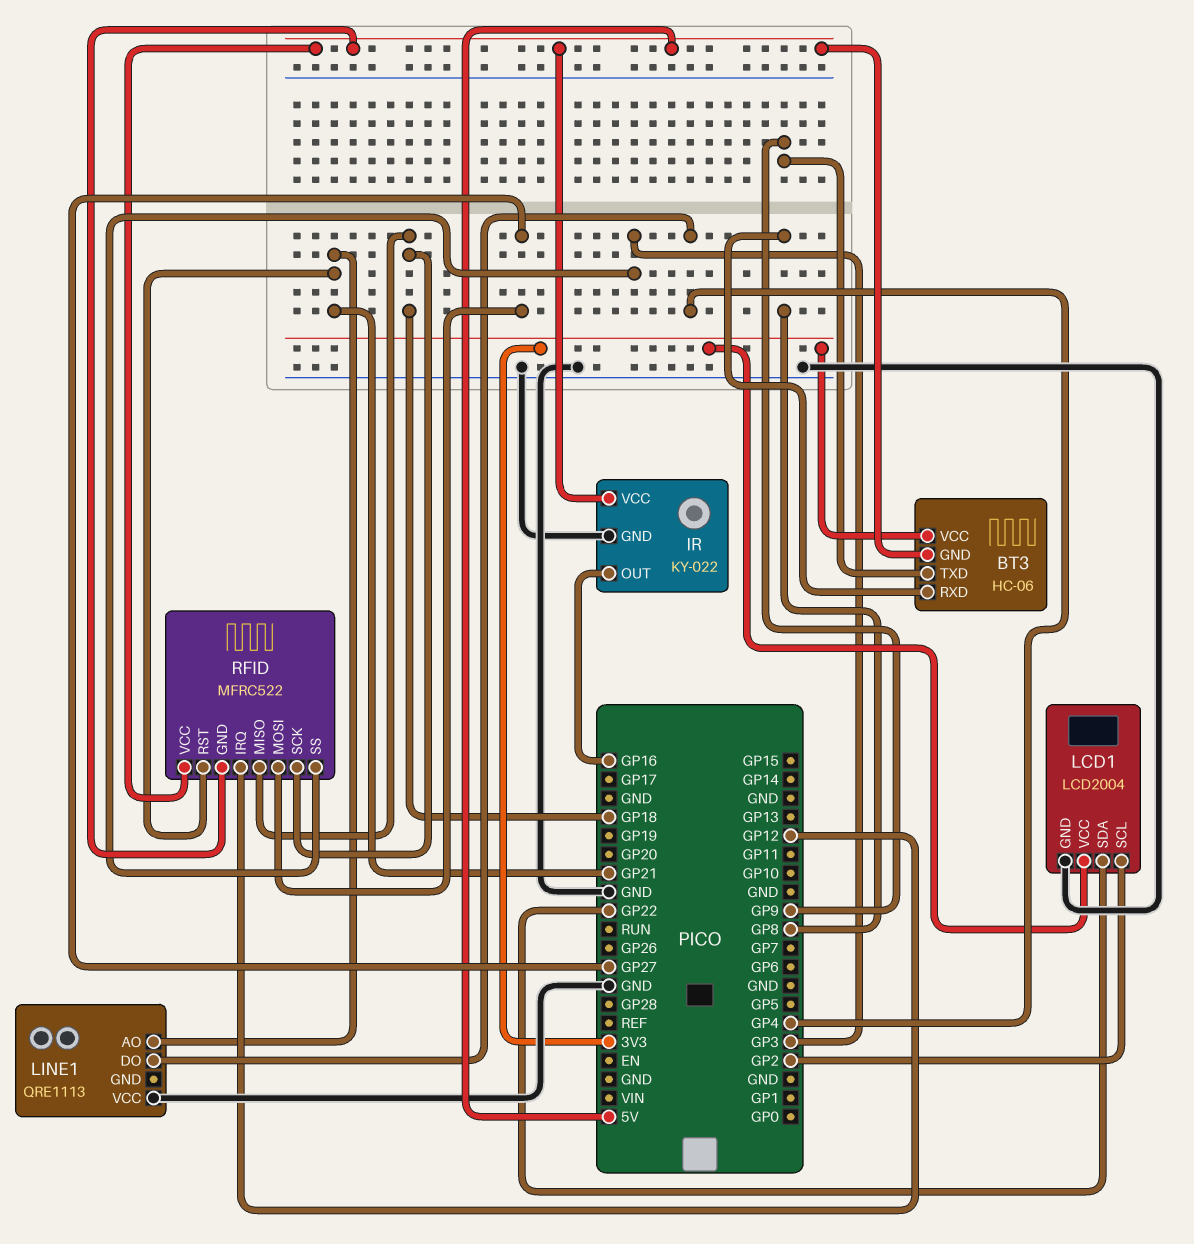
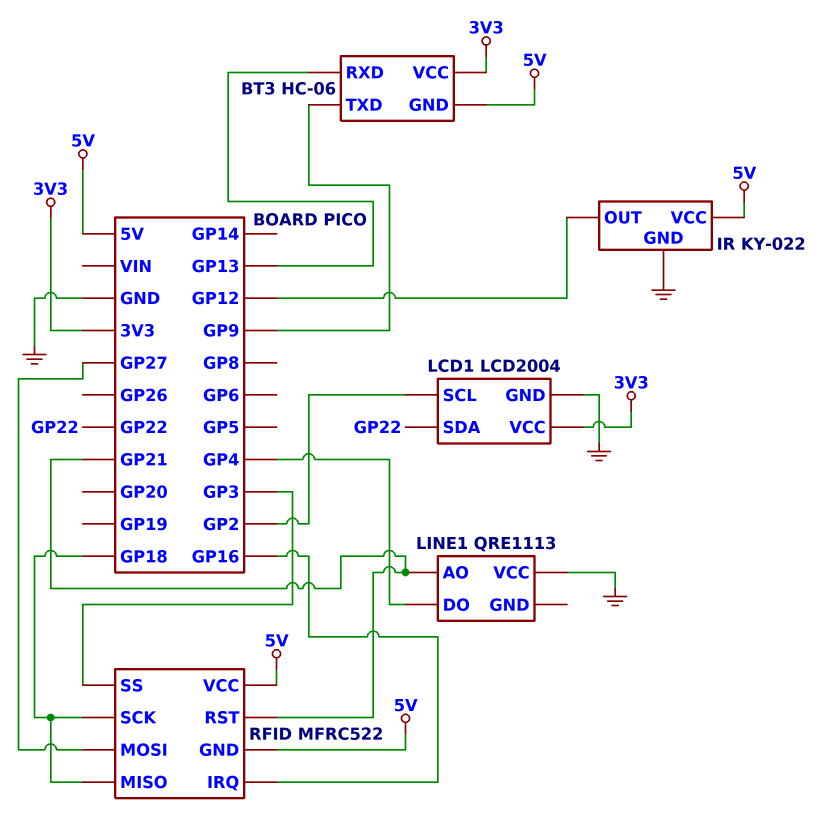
BT3 pin RXD: GP8 -> GP13
IR pin OUT: GP16 -> GP12
RFID pin IRQ: GP12 -> GP16

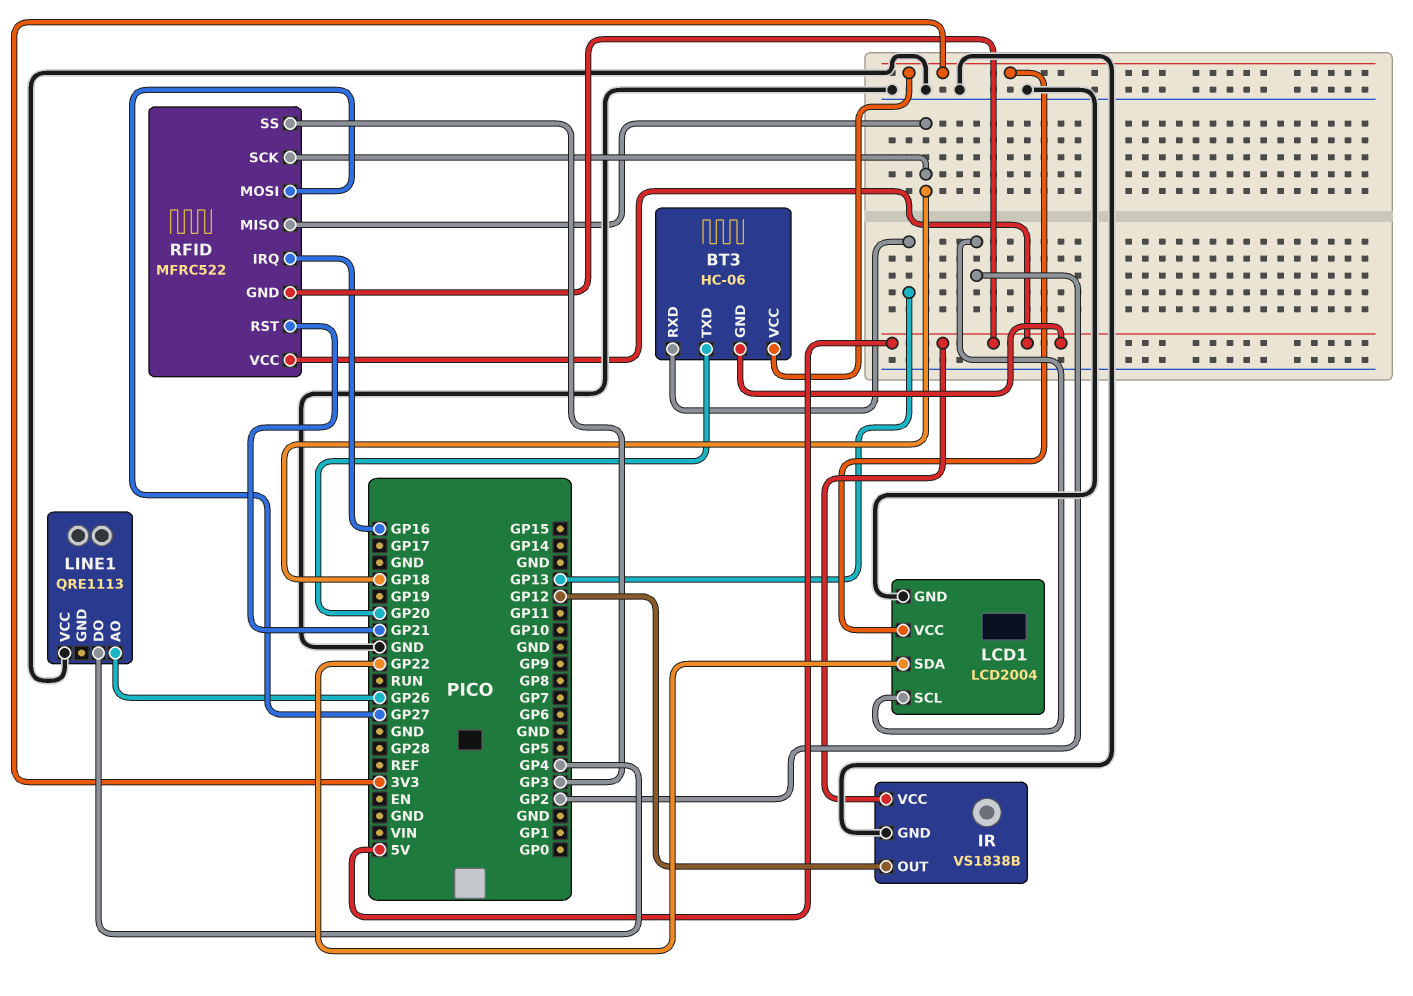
BT3 pin TXD: GP9 -> GP20
IR: KY-022 -> VS1838B
LINE1 pin AO: GP21 -> GP26

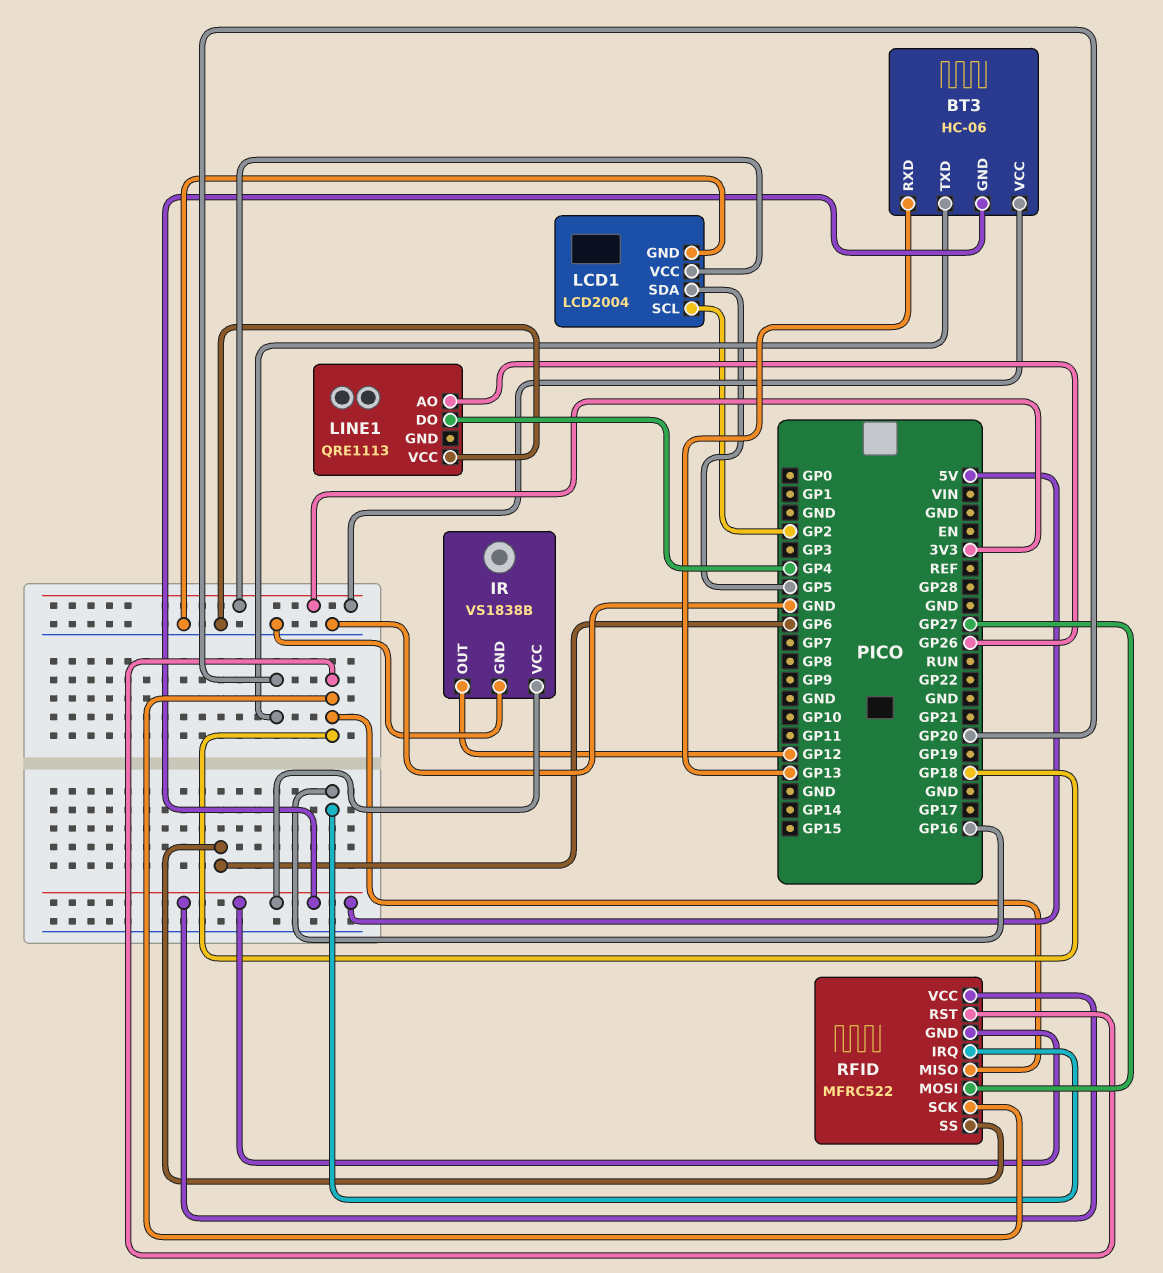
LCD1 pin SDA: GP22 -> GP5
RFID pin RST: GP21 -> GP18
RFID pin SS: GP3 -> GP6

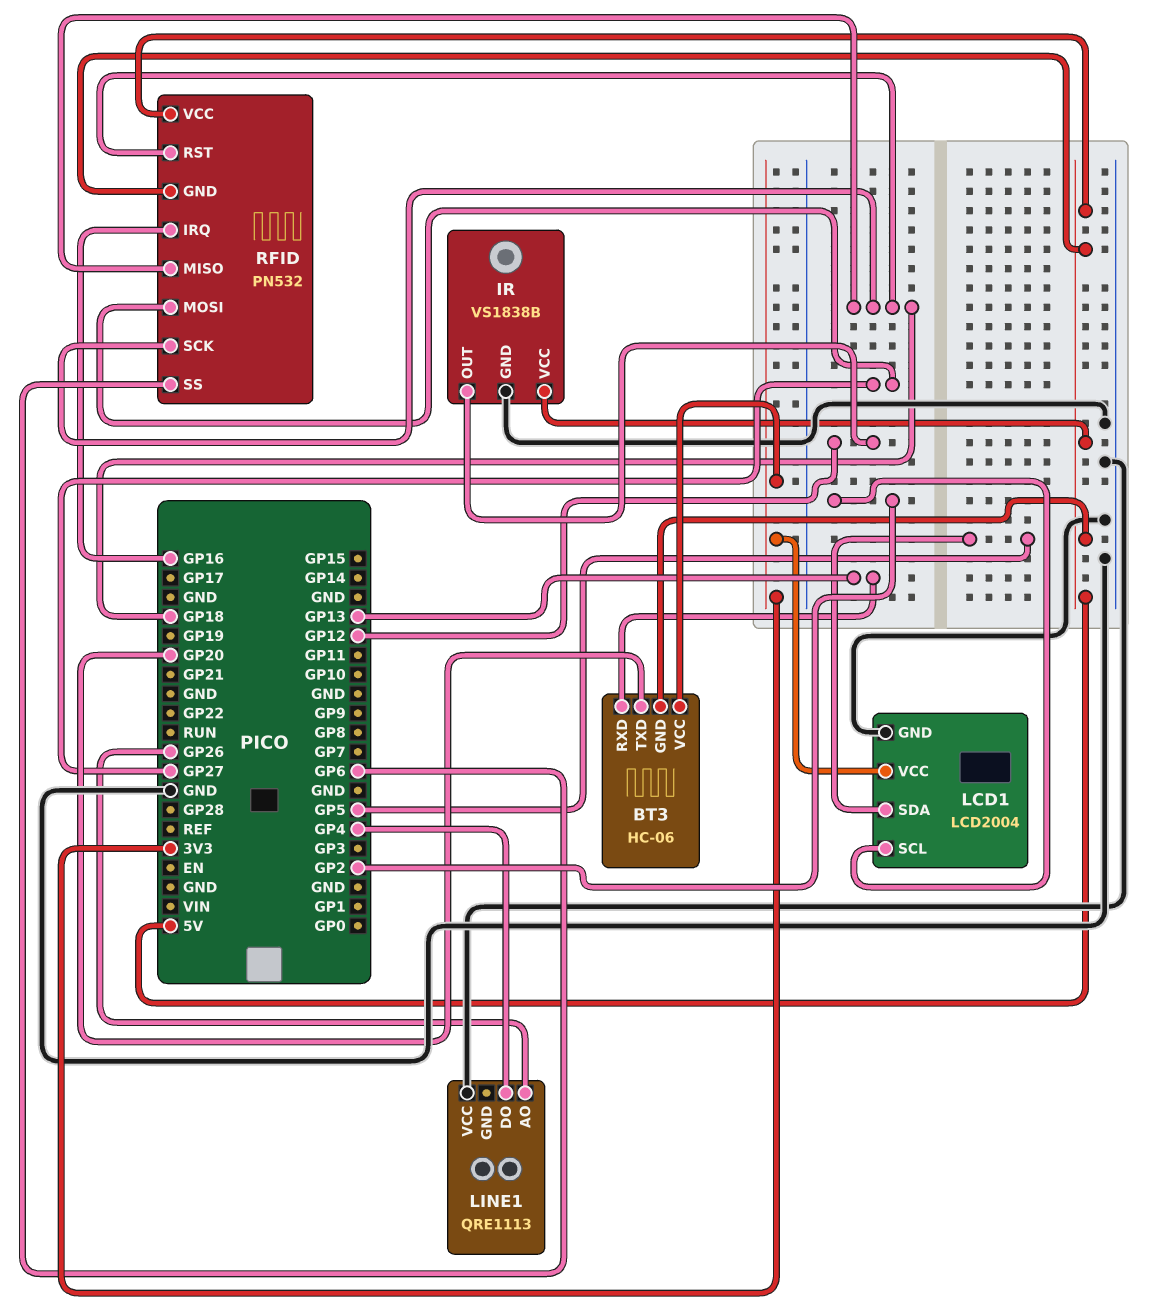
RFID: MFRC522 -> PN532

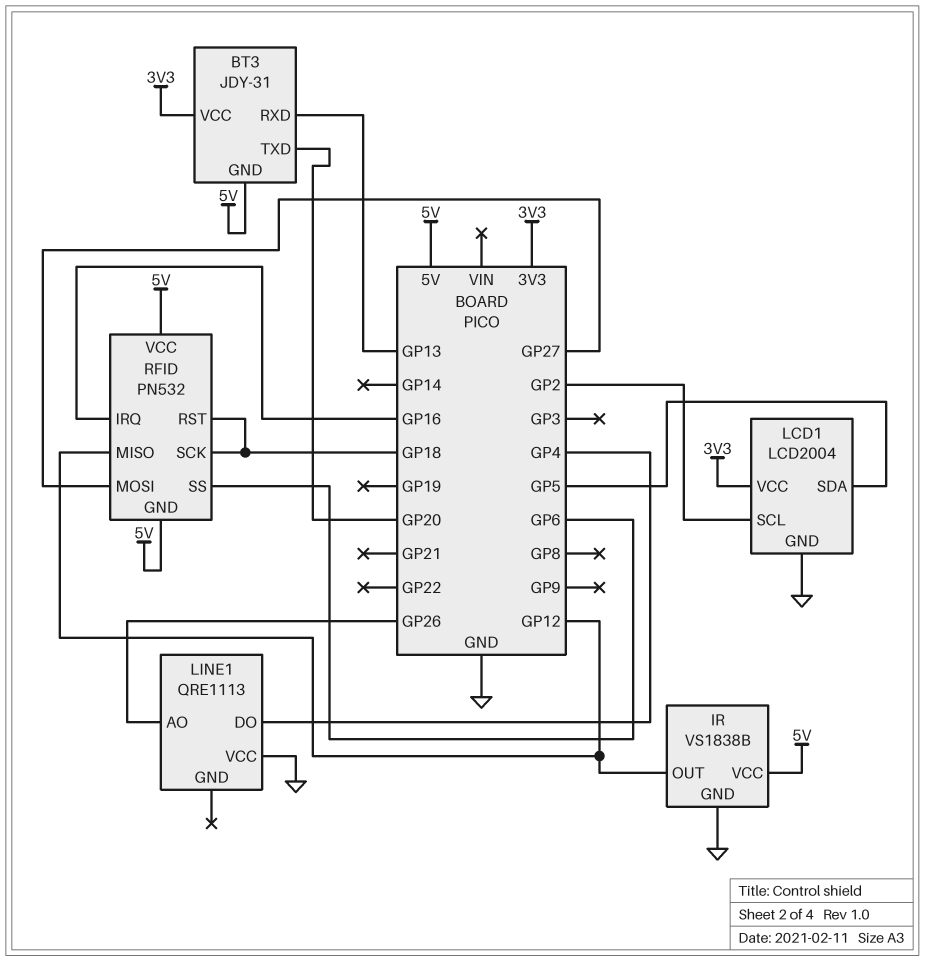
BT3: HC-06 -> JDY-31
RFID pin MISO: GP18 -> GP12

